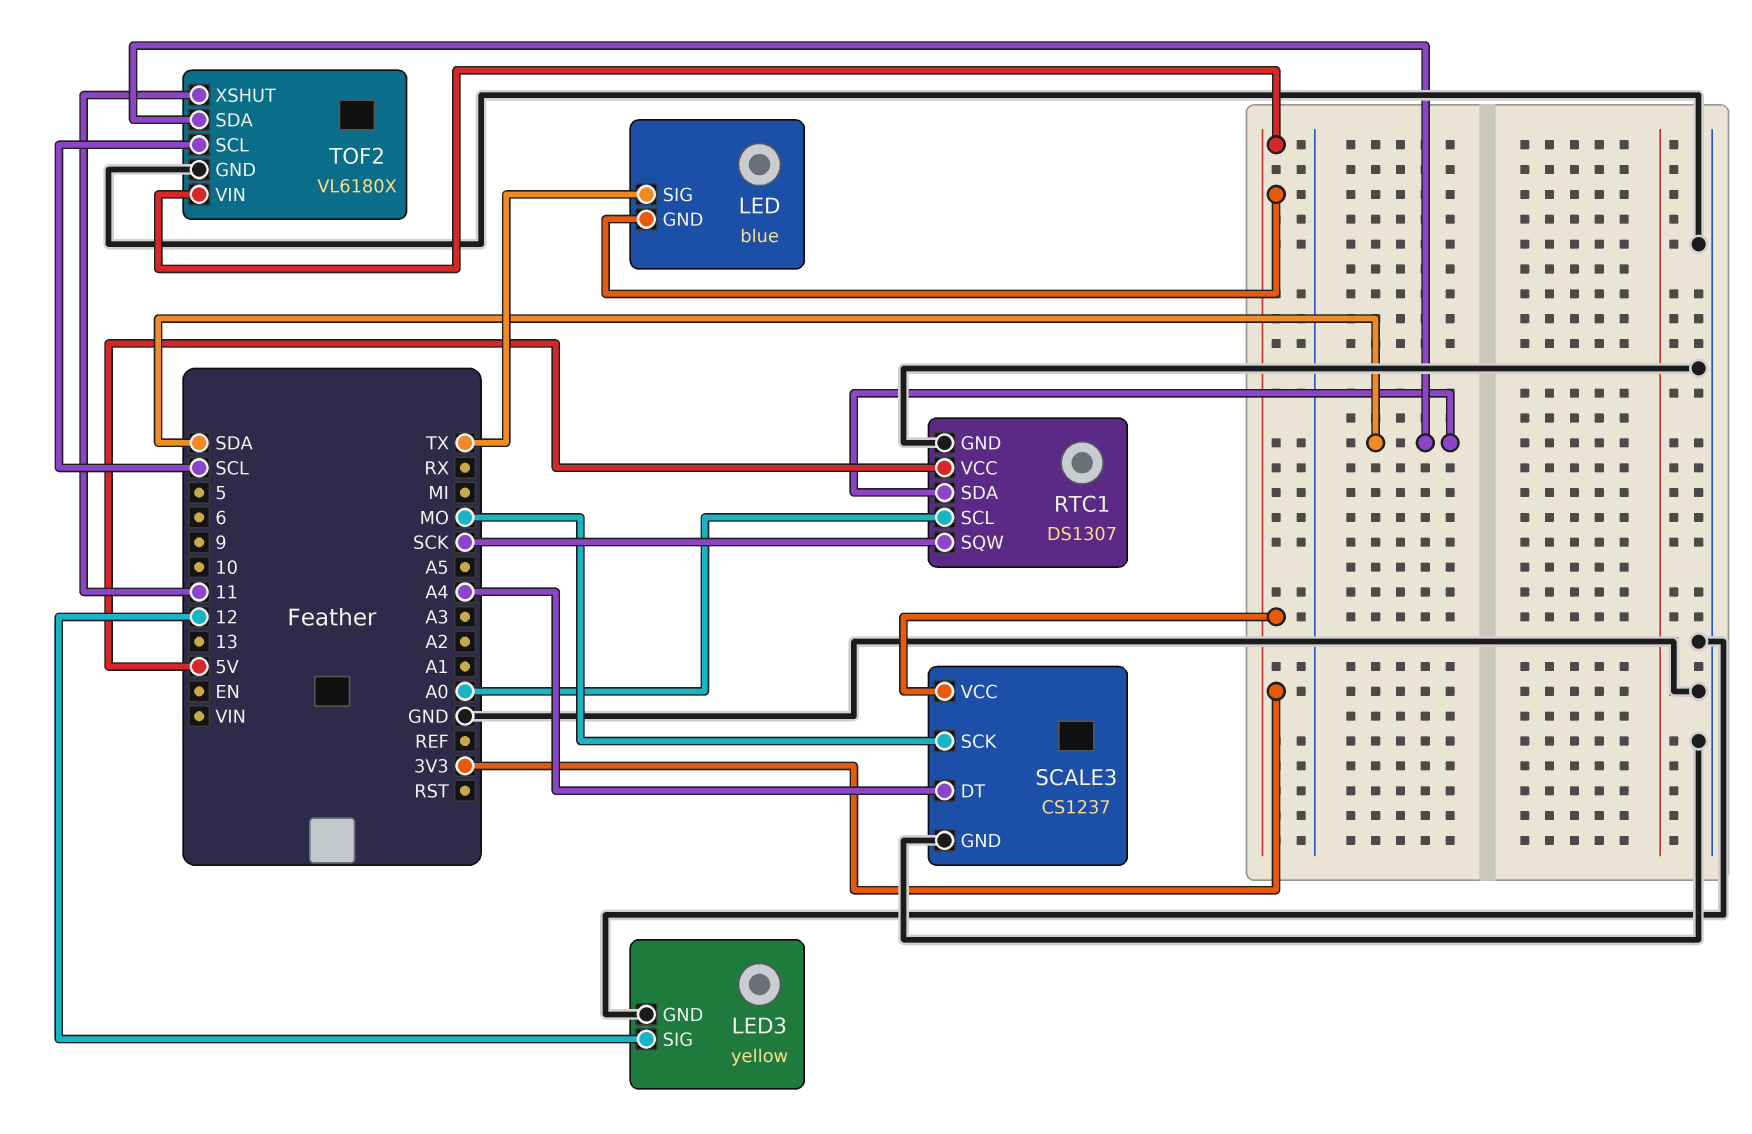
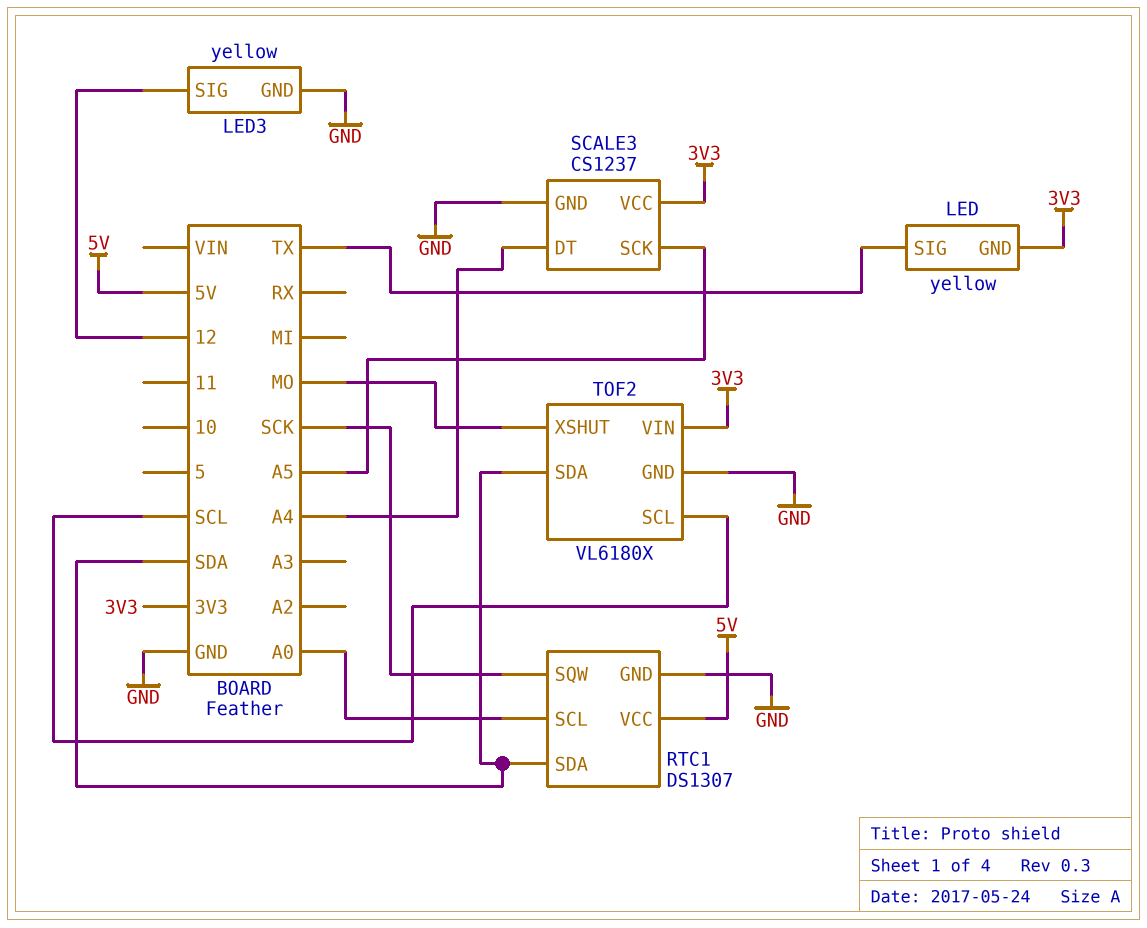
LED: blue -> yellow
SCALE3 pin SCK: MO -> A5
TOF2 pin XSHUT: 11 -> MO

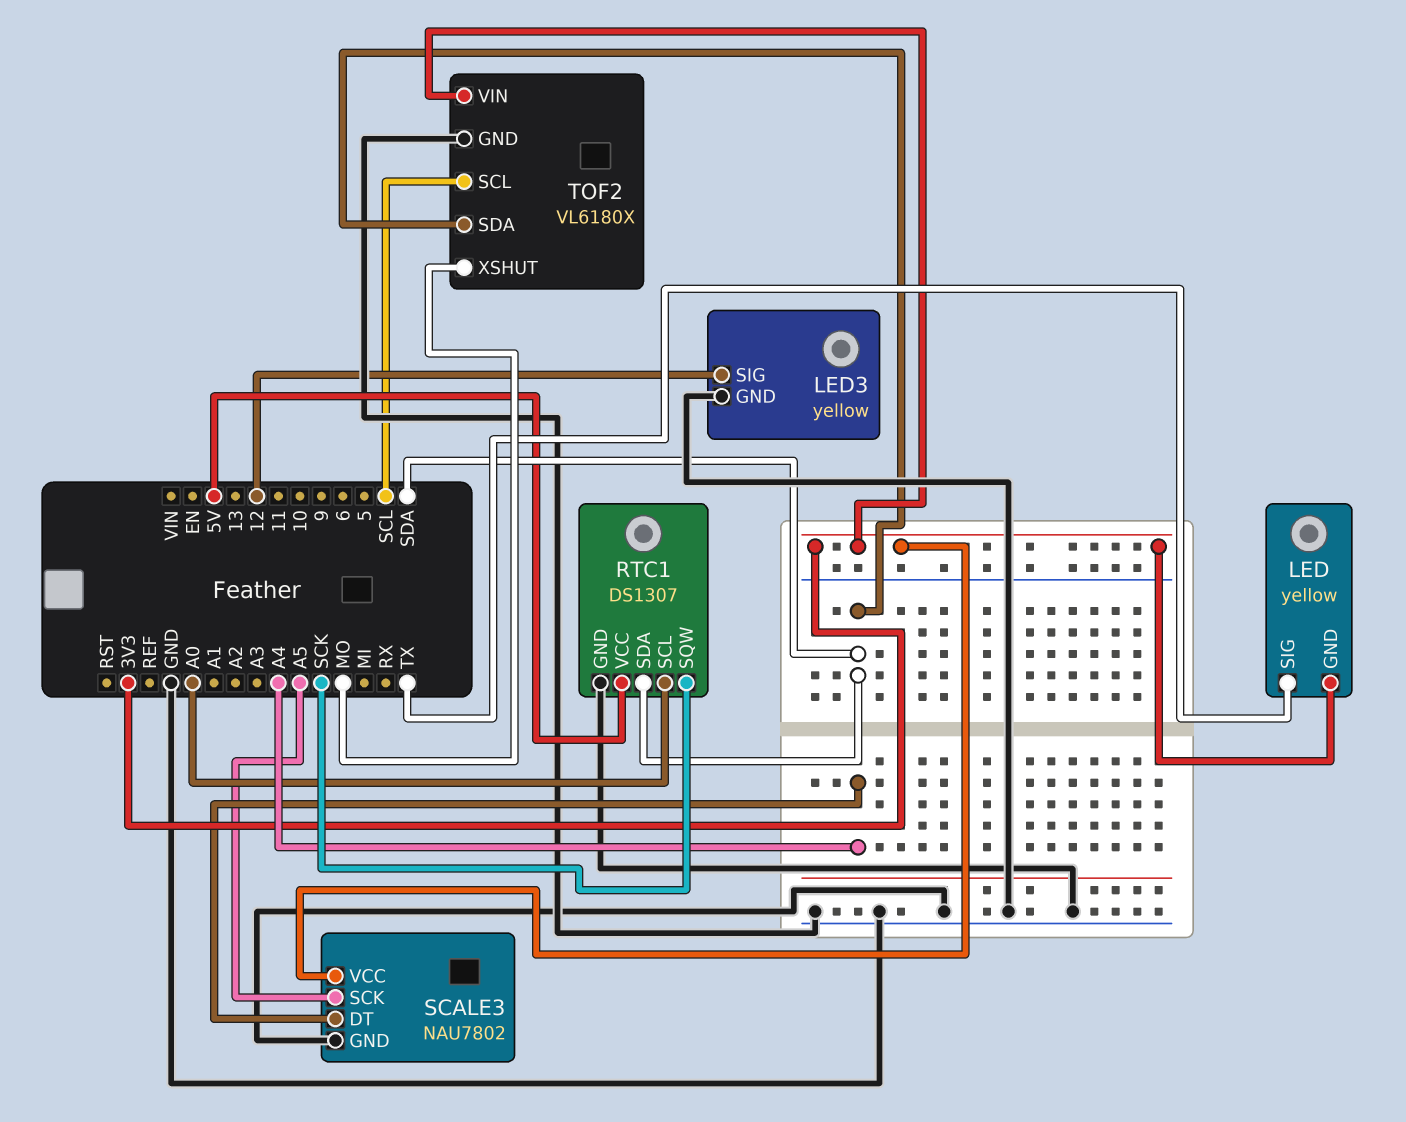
SCALE3: CS1237 -> NAU7802

